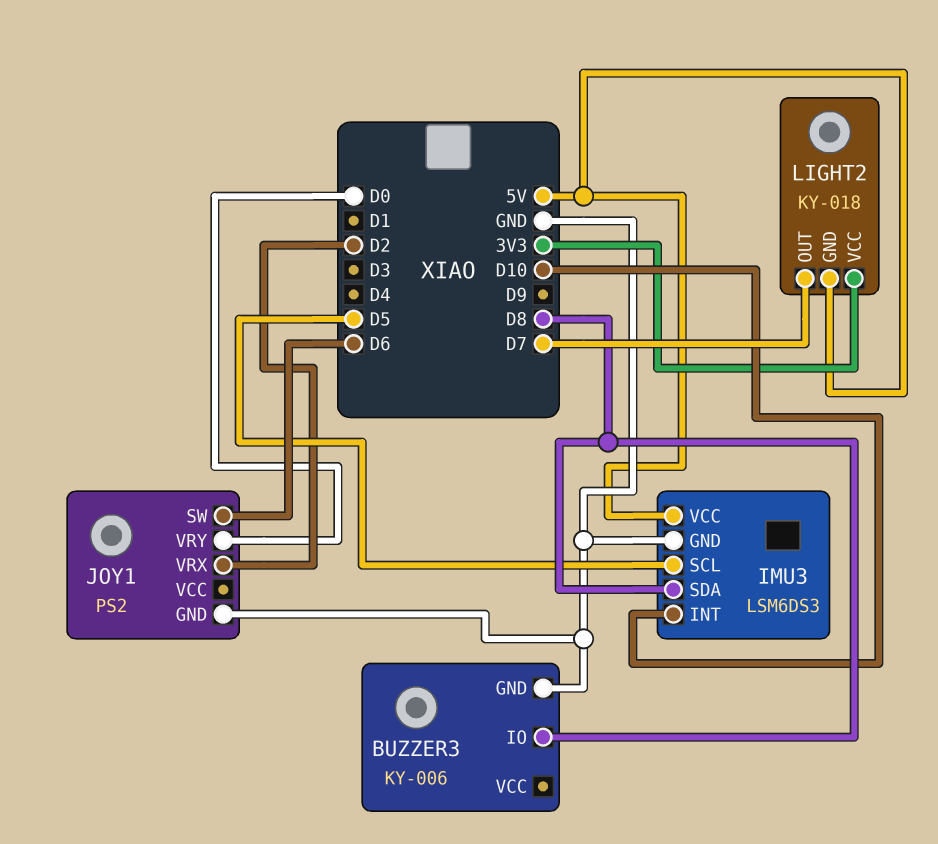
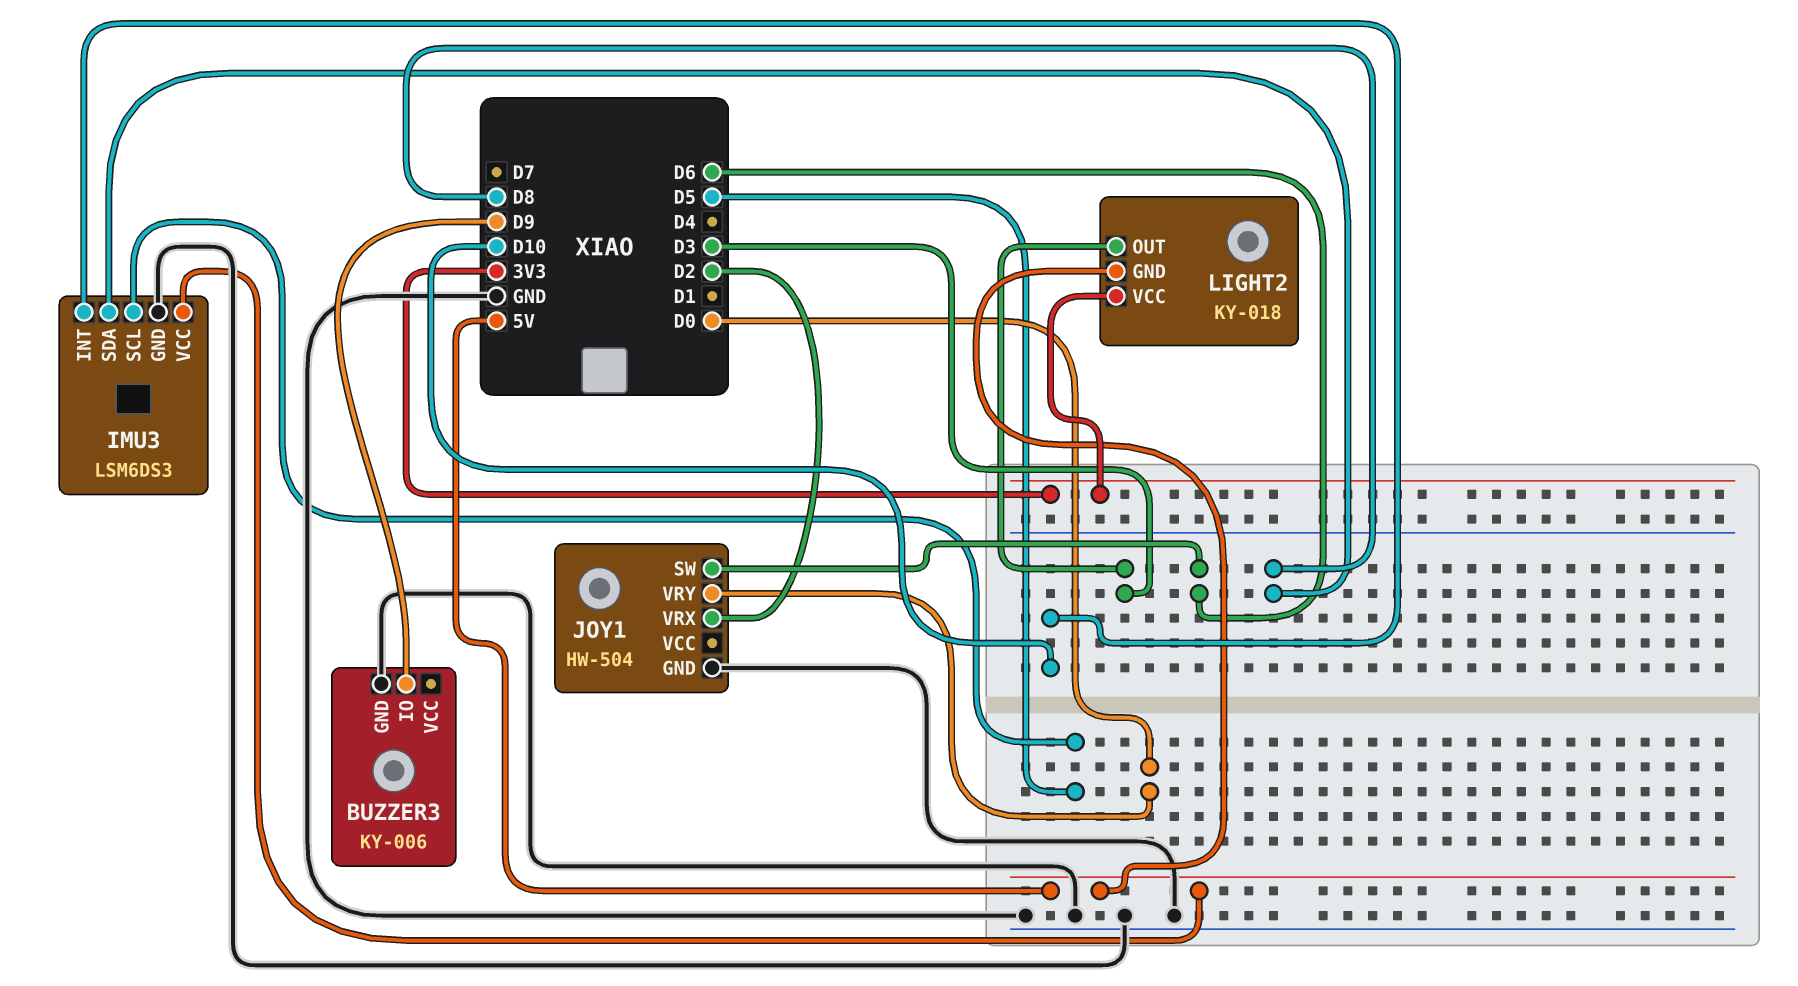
BUZZER3 pin IO: D8 -> D9
JOY1: PS2 -> HW-504
LIGHT2 pin OUT: D7 -> D3

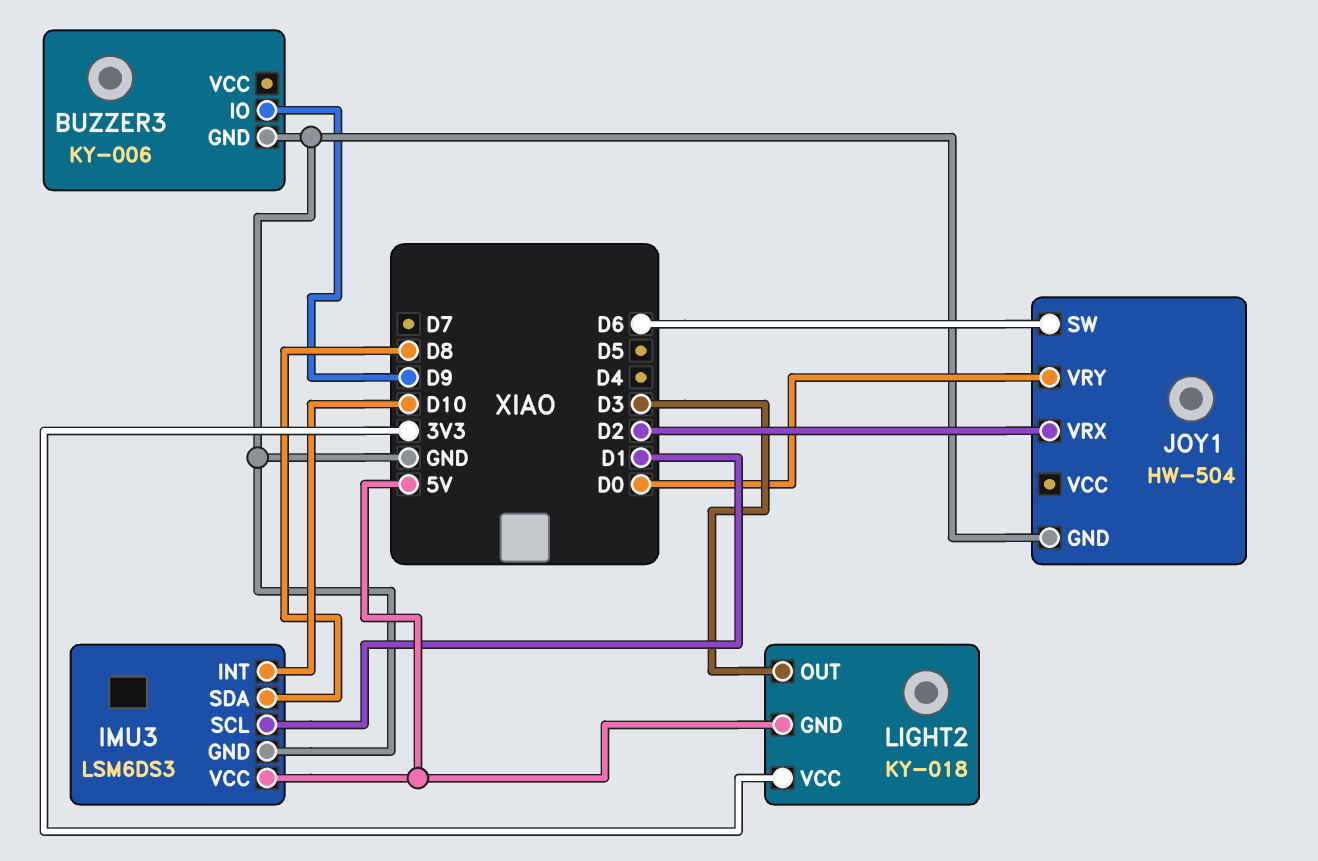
IMU3 pin SCL: D5 -> D1

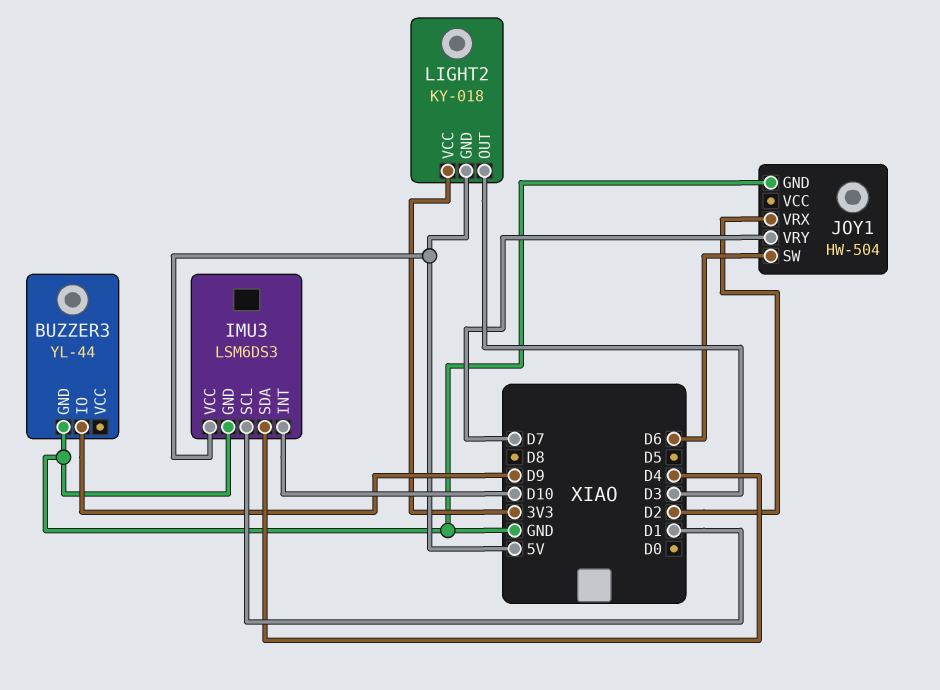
BUZZER3: KY-006 -> YL-44
IMU3 pin SDA: D8 -> D4
JOY1 pin VRY: D0 -> D7

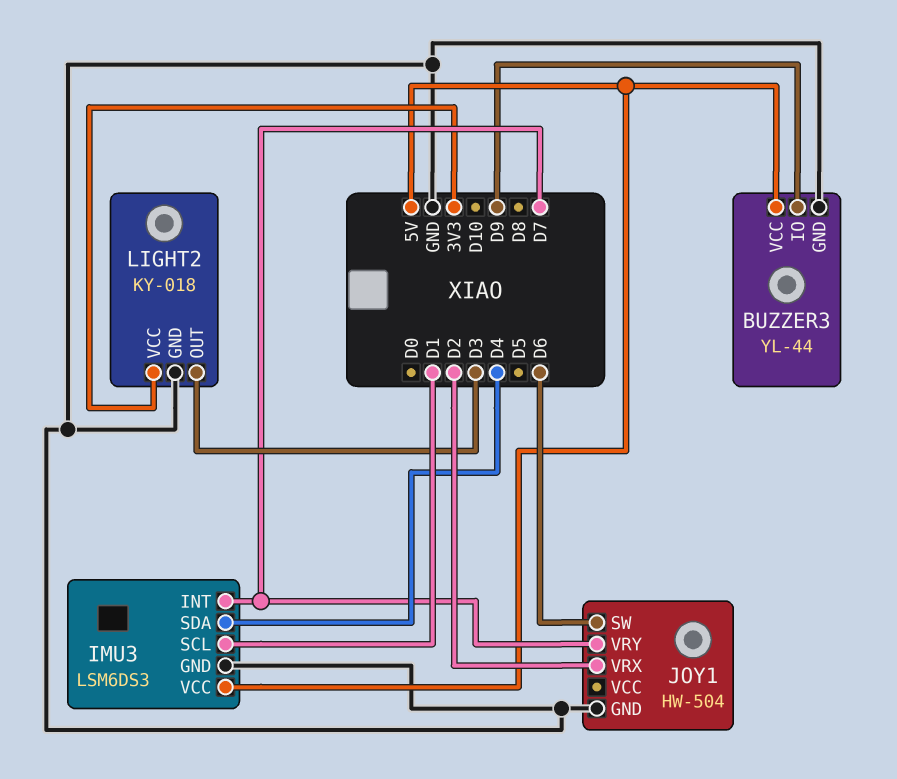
BUZZER3 pin VCC: none -> 5V
IMU3 pin INT: D10 -> D7
LIGHT2 pin GND: 5V -> GND

